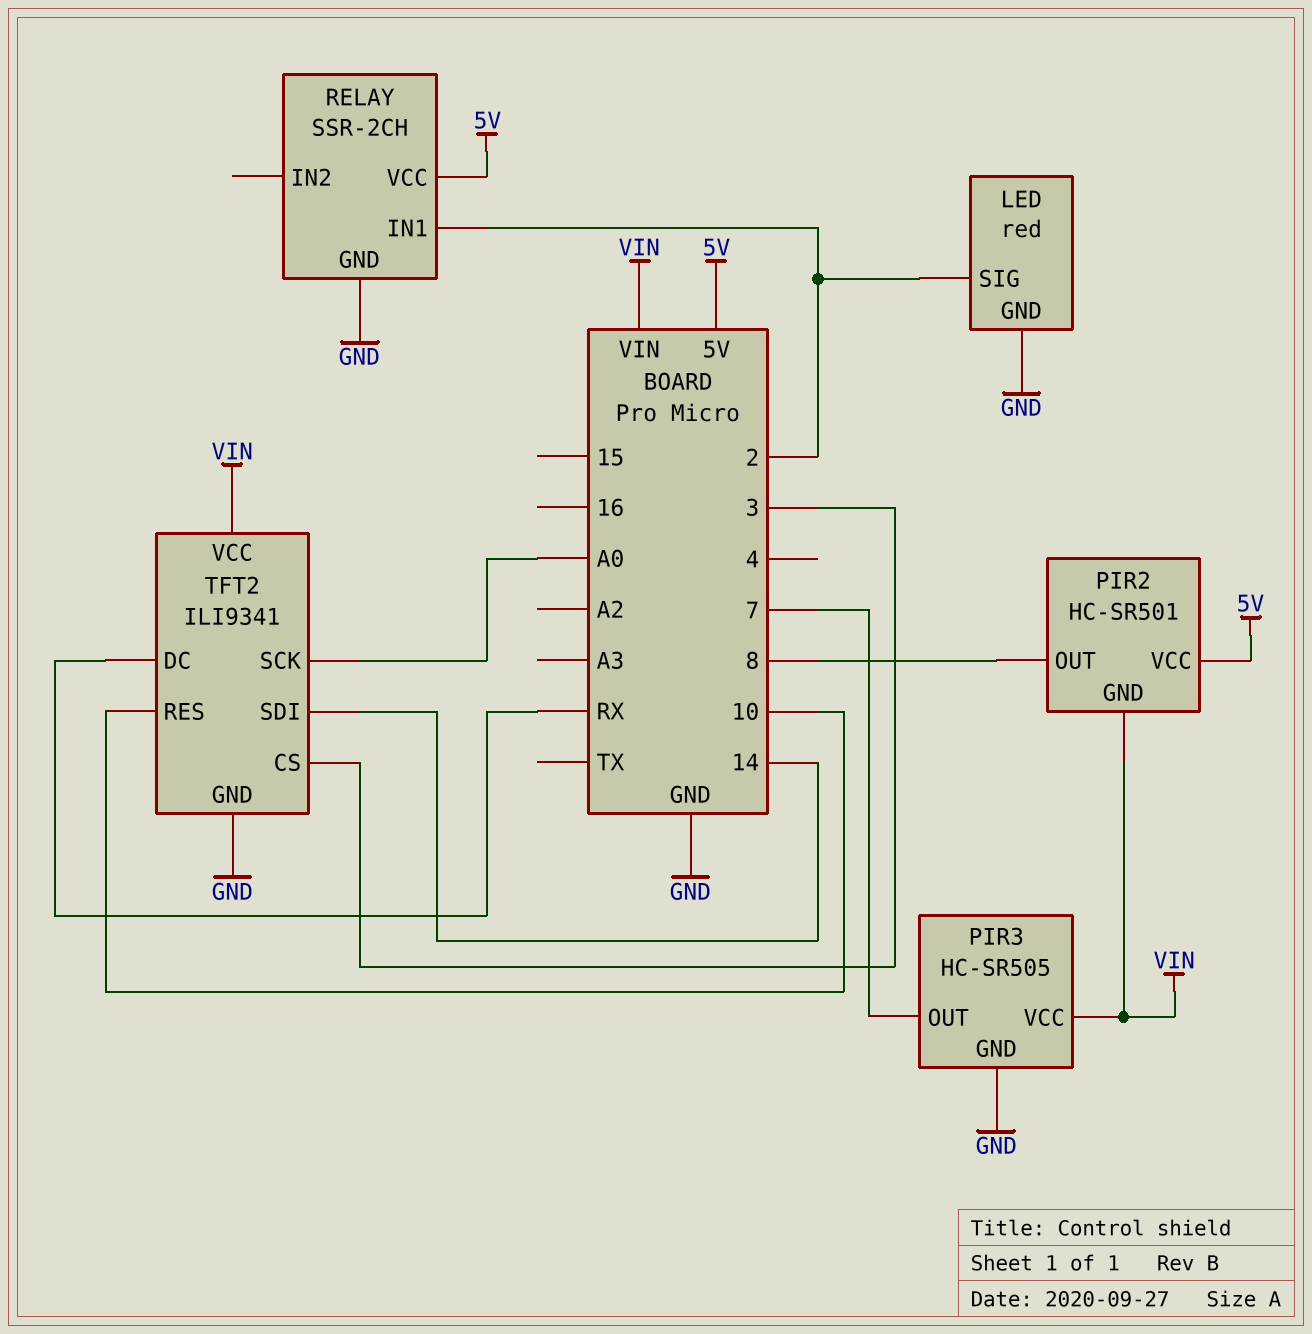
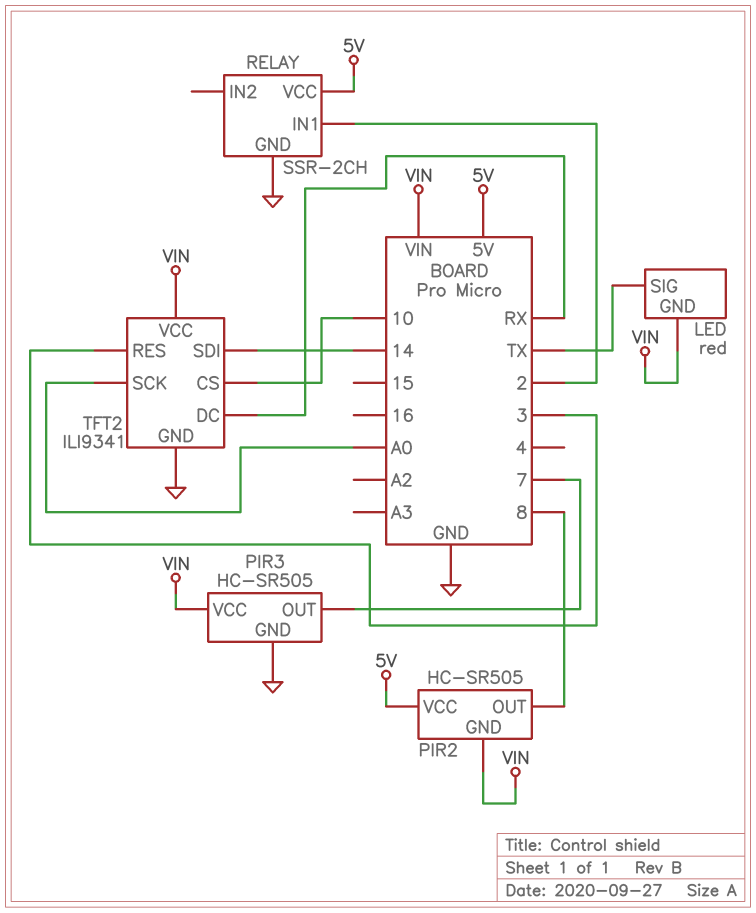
LED pin GND: GND -> VIN
LED pin SIG: 2 -> TX
PIR2: HC-SR501 -> HC-SR505
TFT2 pin CS: 3 -> 10
TFT2 pin RES: 10 -> 3

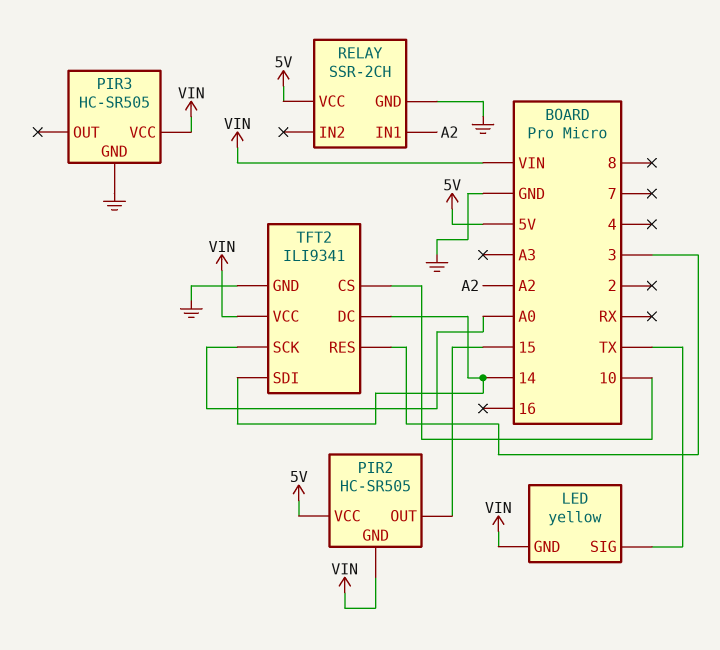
LED: red -> yellow
PIR2 pin OUT: 8 -> 15
PIR3 pin OUT: 7 -> none
RELAY pin IN1: 2 -> A2
TFT2 pin DC: RX -> 14

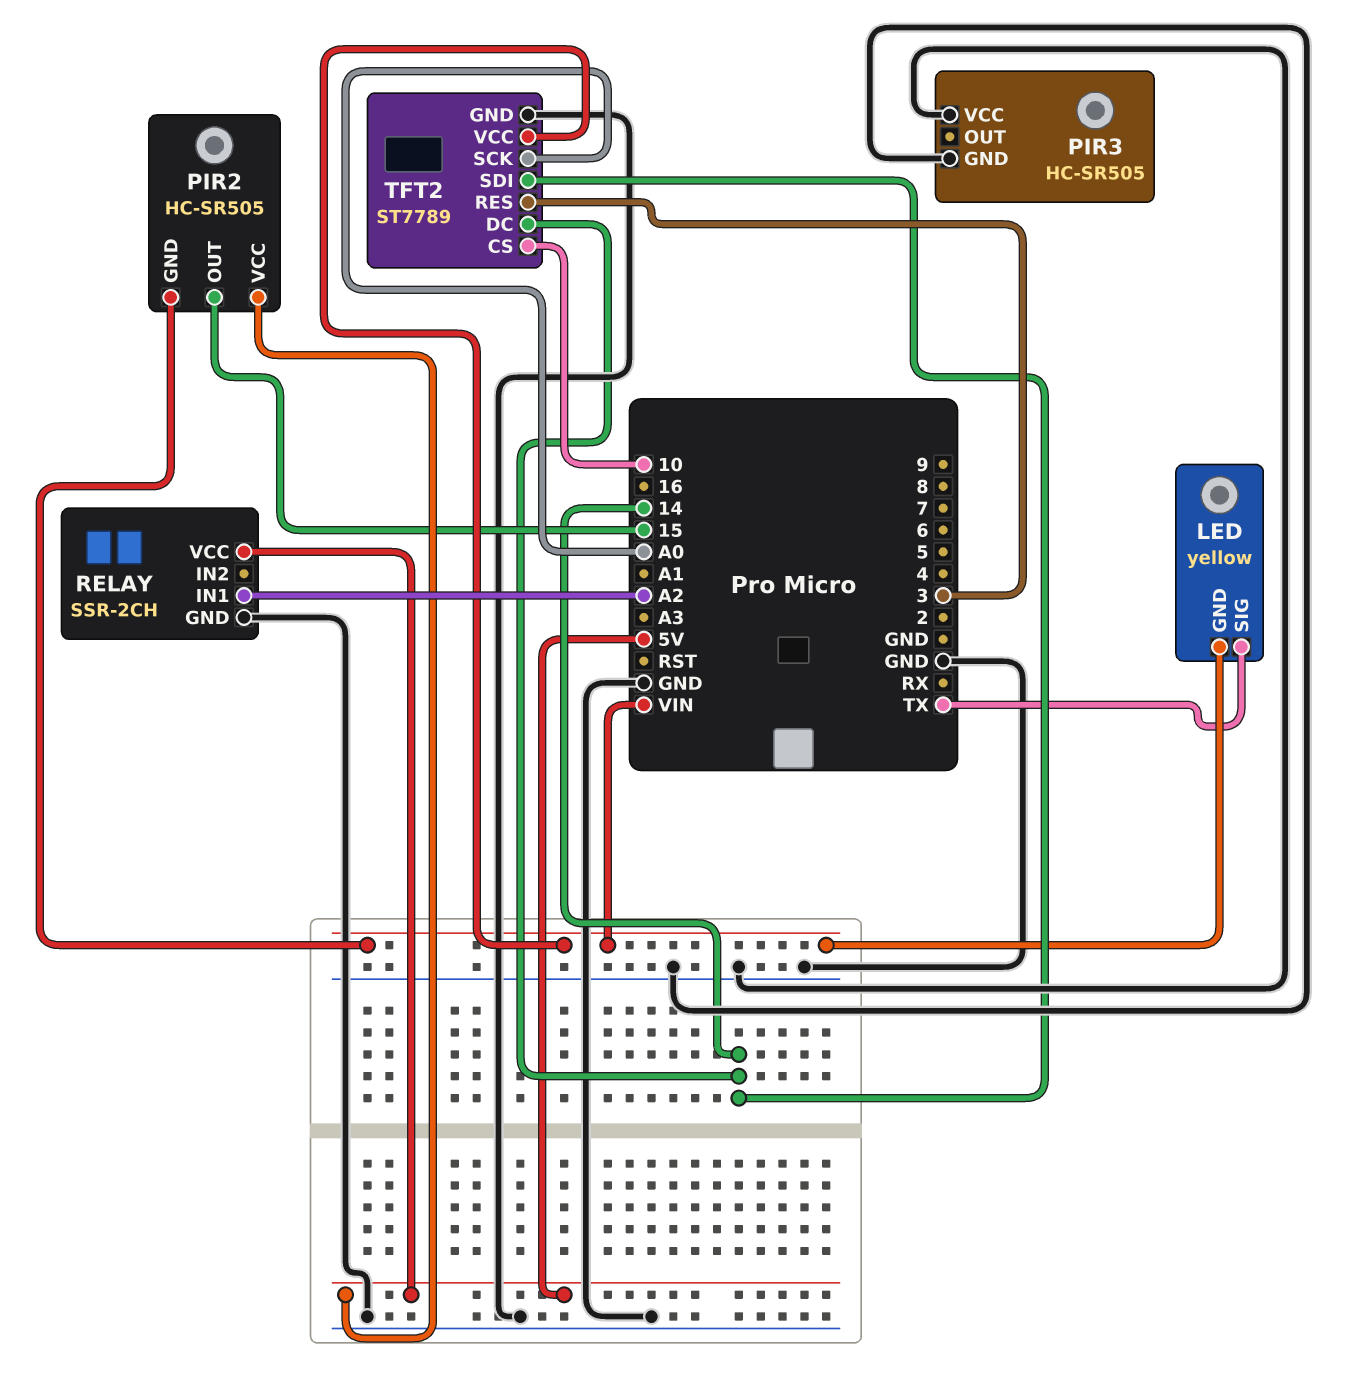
PIR3 pin VCC: VIN -> GND
TFT2: ILI9341 -> ST7789

